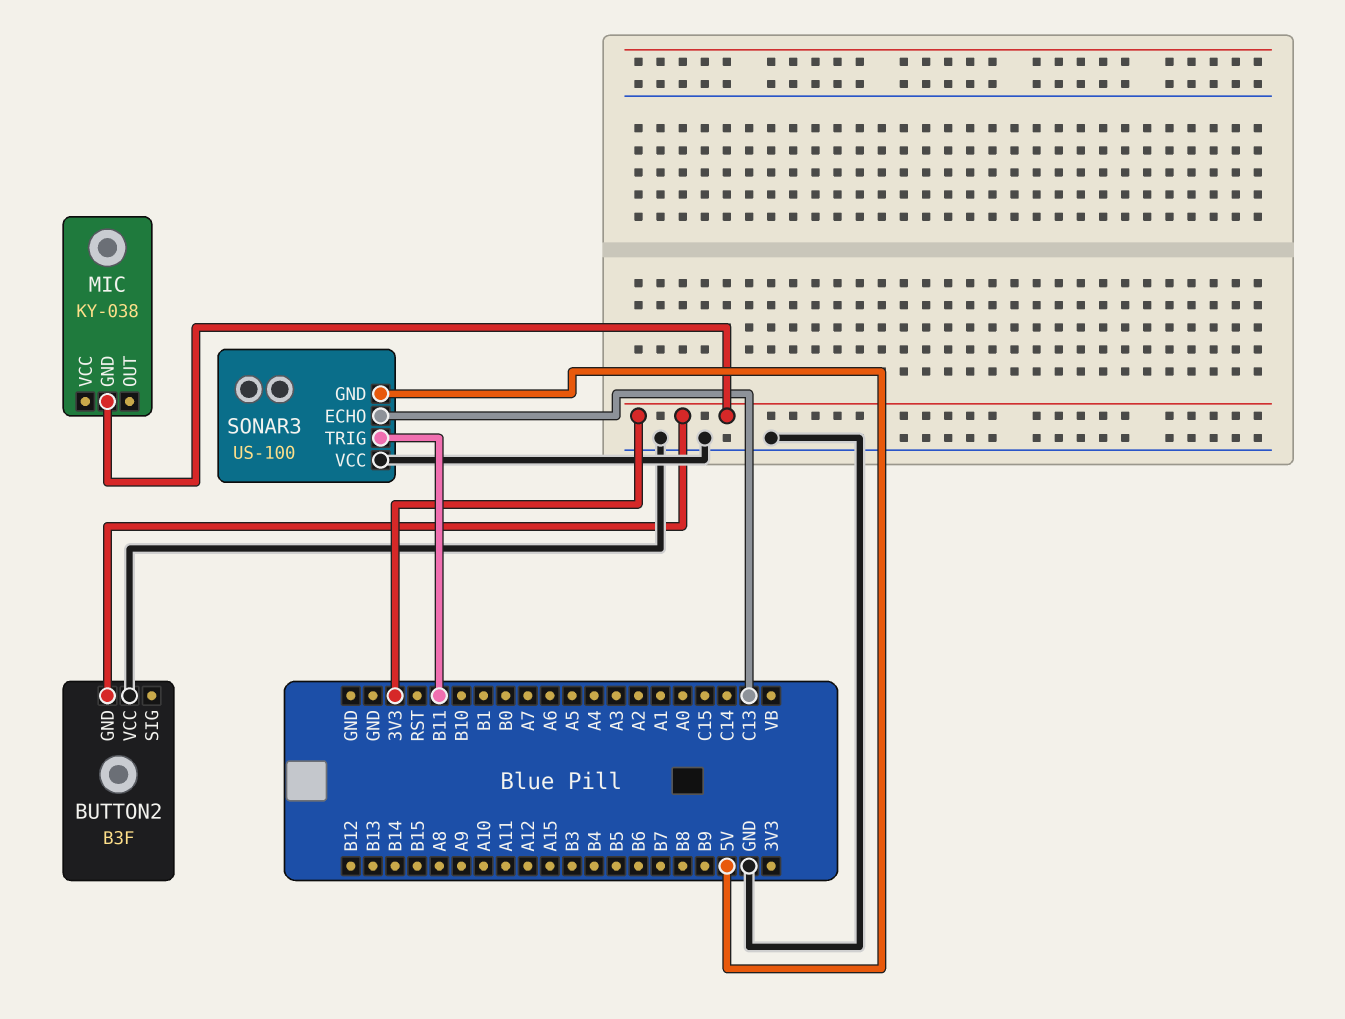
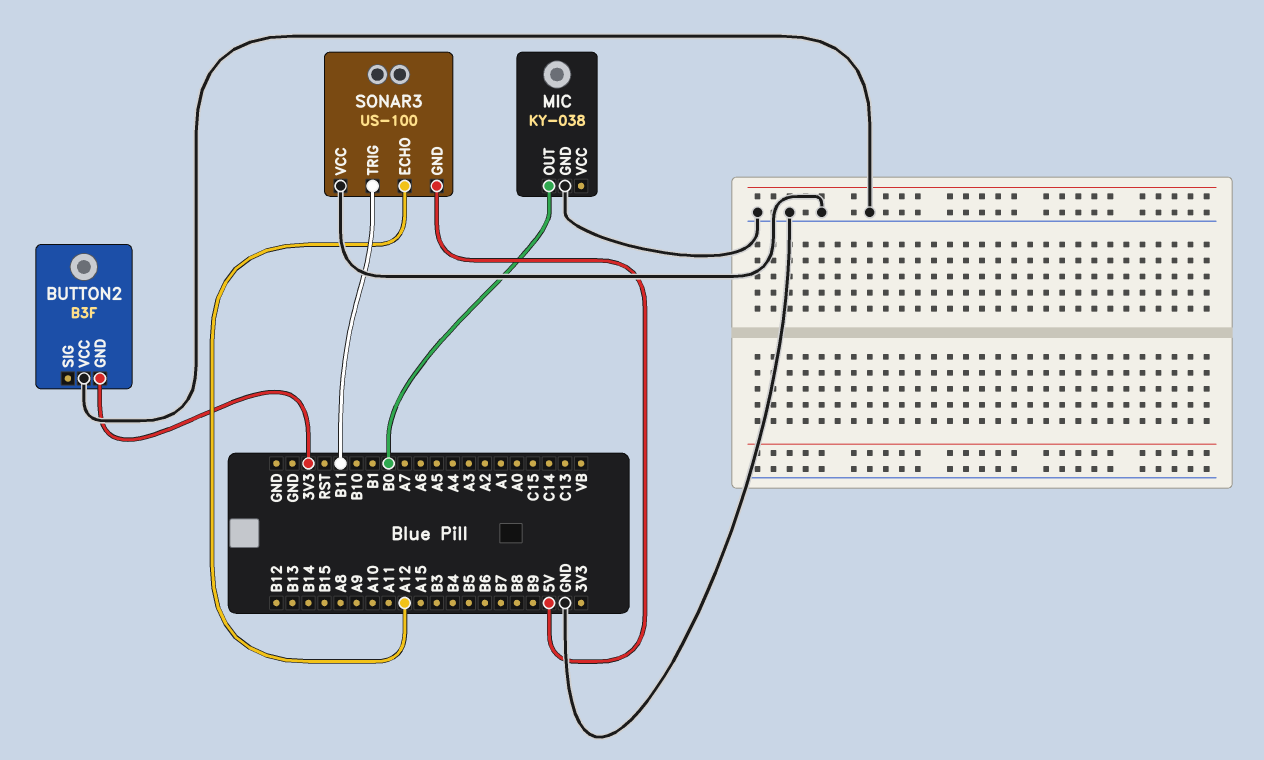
MIC pin GND: 3V3 -> GND
MIC pin OUT: none -> B0
SONAR3 pin ECHO: C13 -> A12

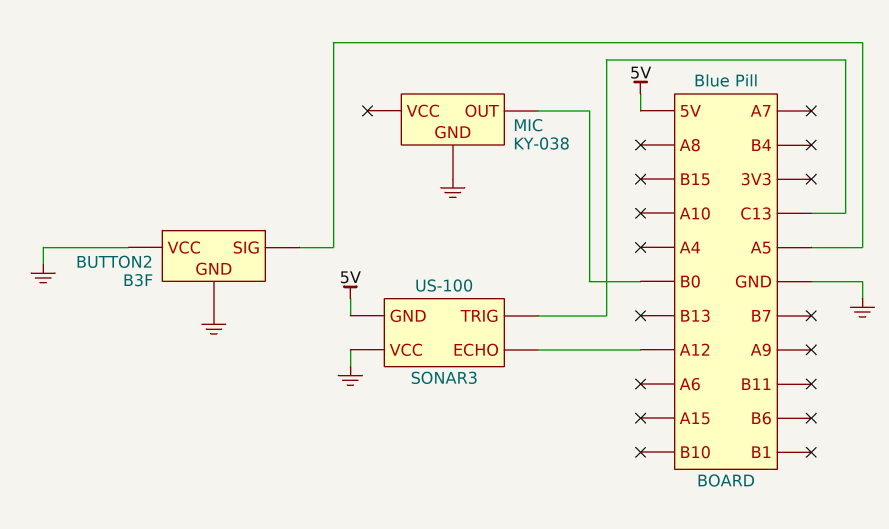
BUTTON2 pin GND: 3V3 -> GND
BUTTON2 pin SIG: none -> A5
SONAR3 pin TRIG: B11 -> C13

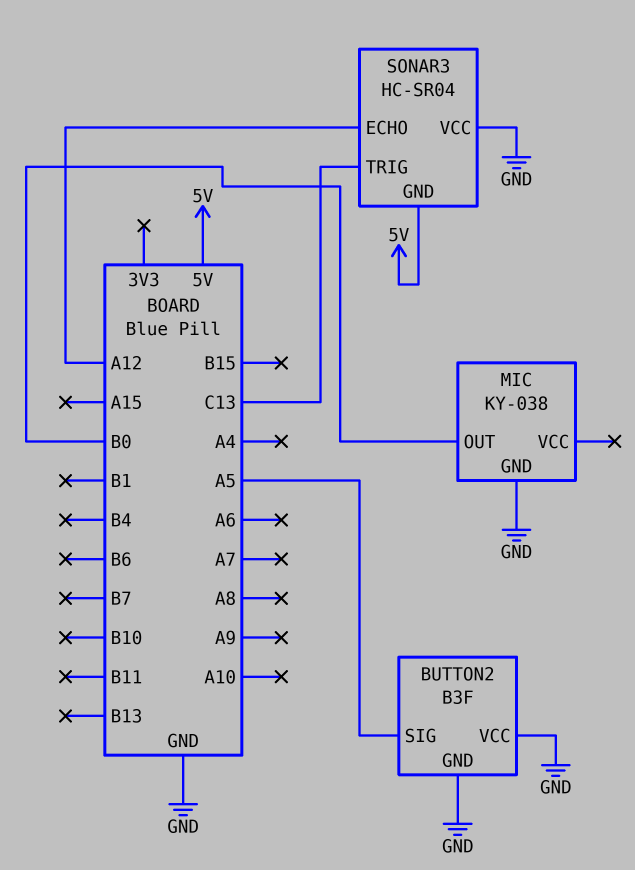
SONAR3: US-100 -> HC-SR04

